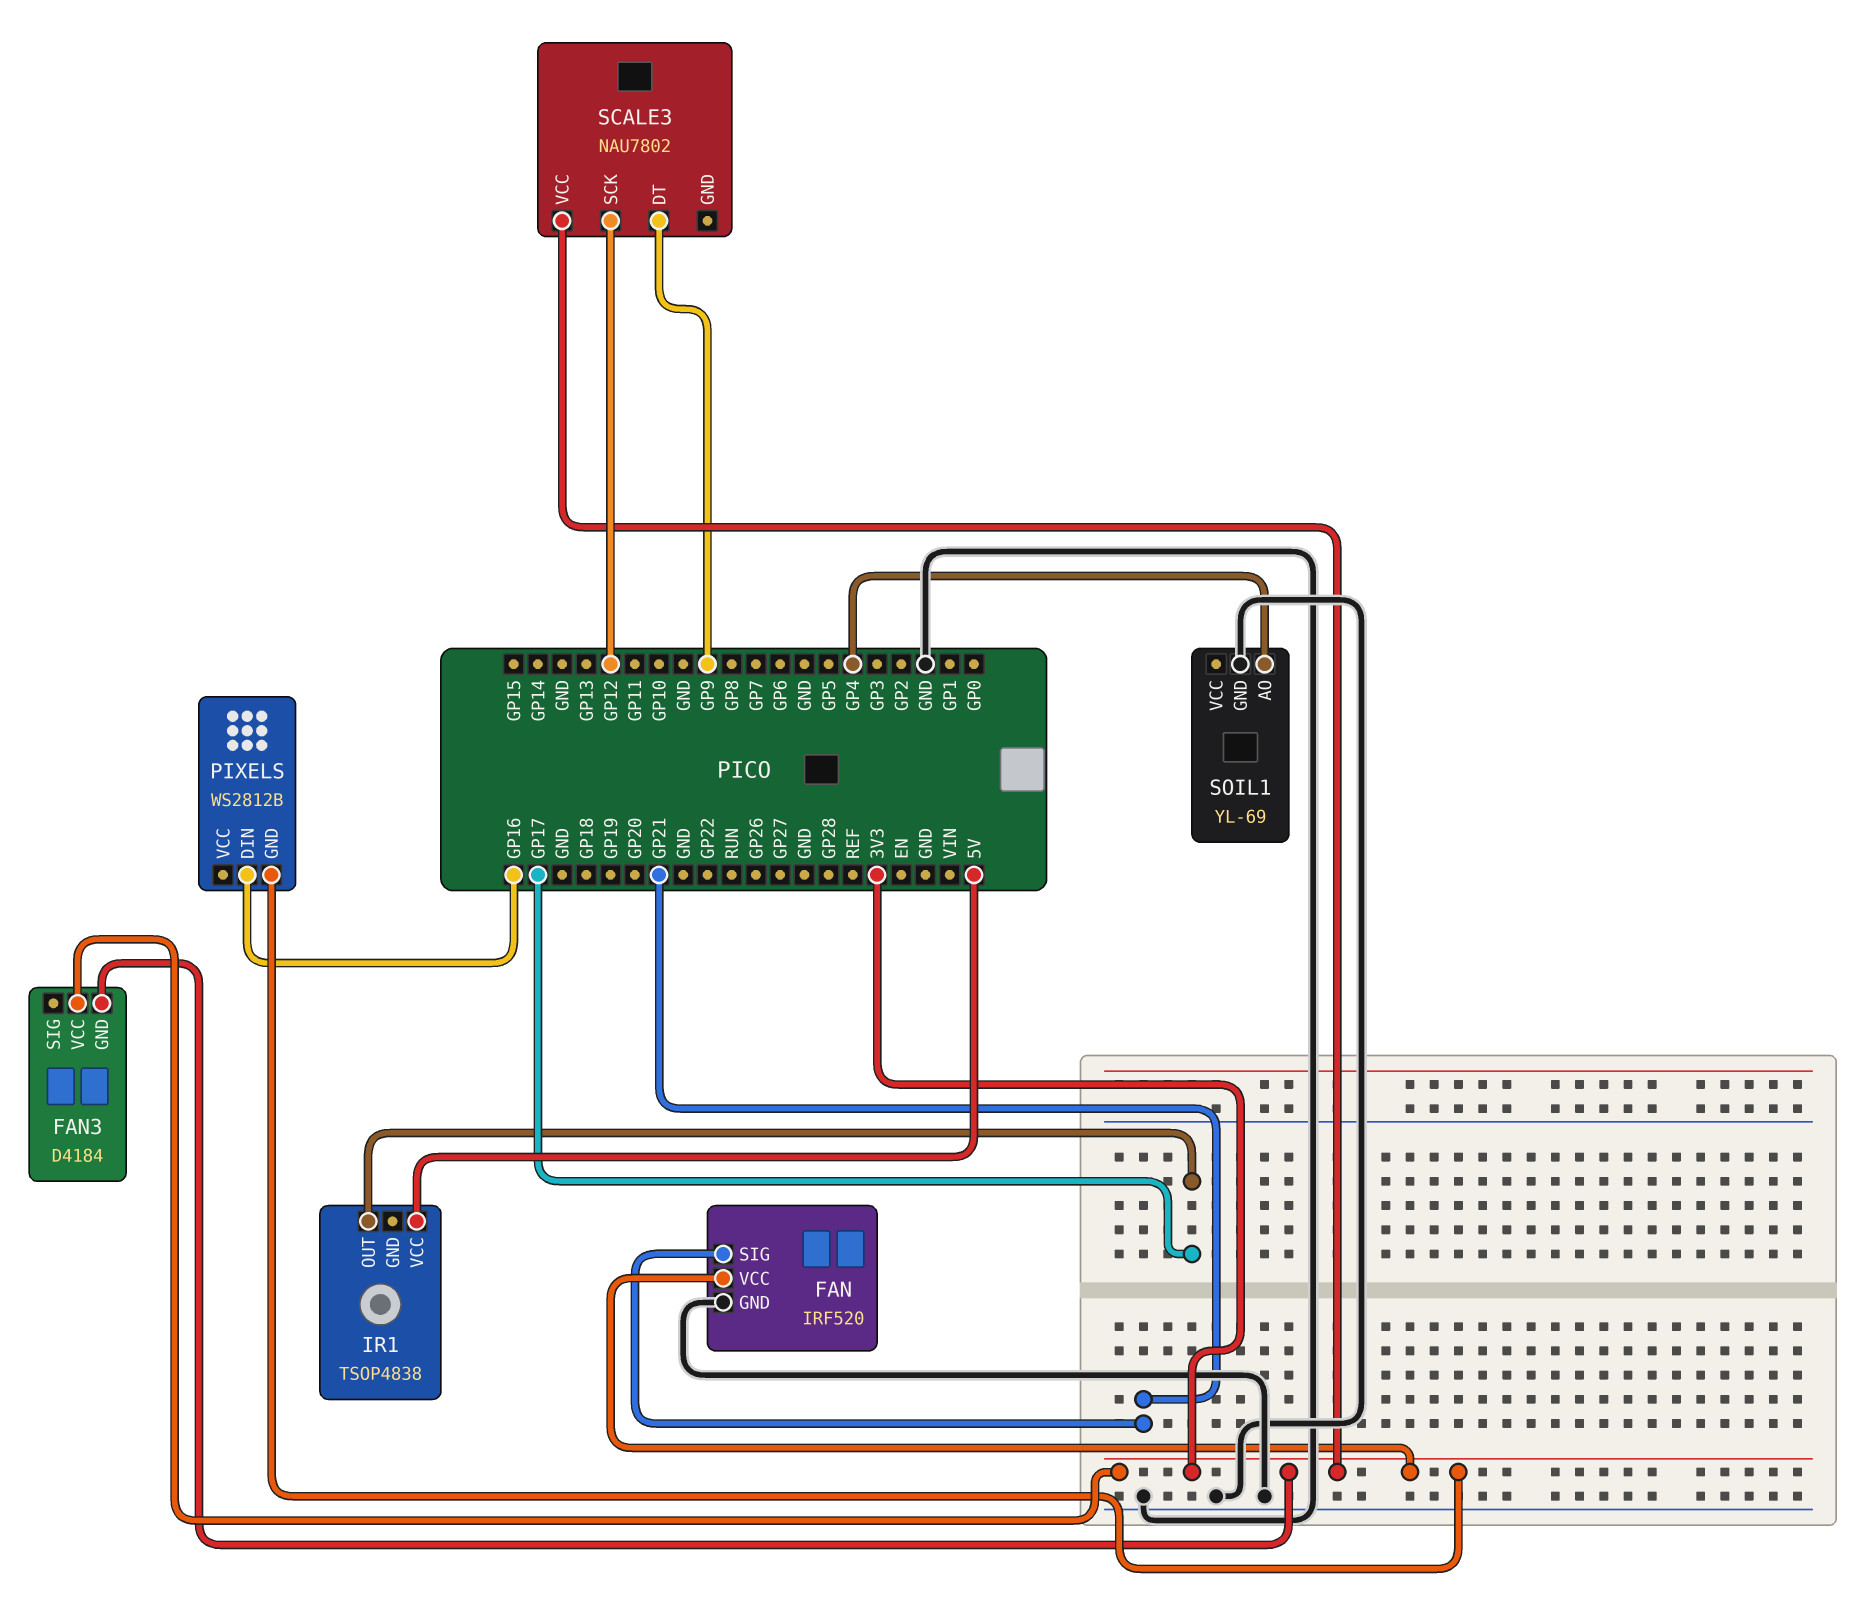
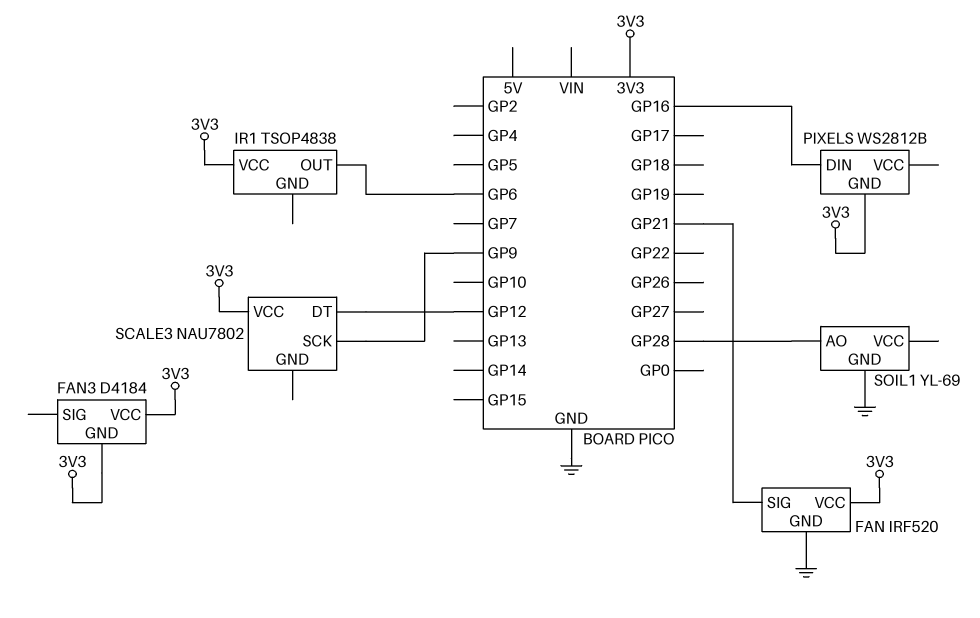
IR1 pin OUT: GP17 -> GP6
IR1 pin VCC: 5V -> 3V3
SCALE3 pin DT: GP9 -> GP12
SCALE3 pin SCK: GP12 -> GP9
SOIL1 pin AO: GP4 -> GP28

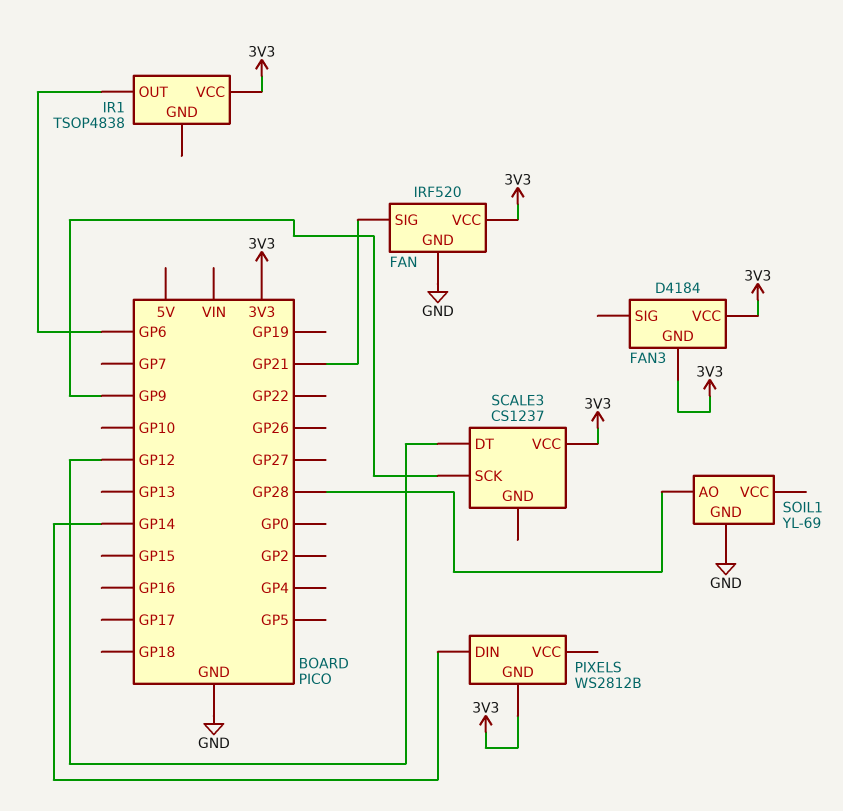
PIXELS pin DIN: GP16 -> GP14
SCALE3: NAU7802 -> CS1237

